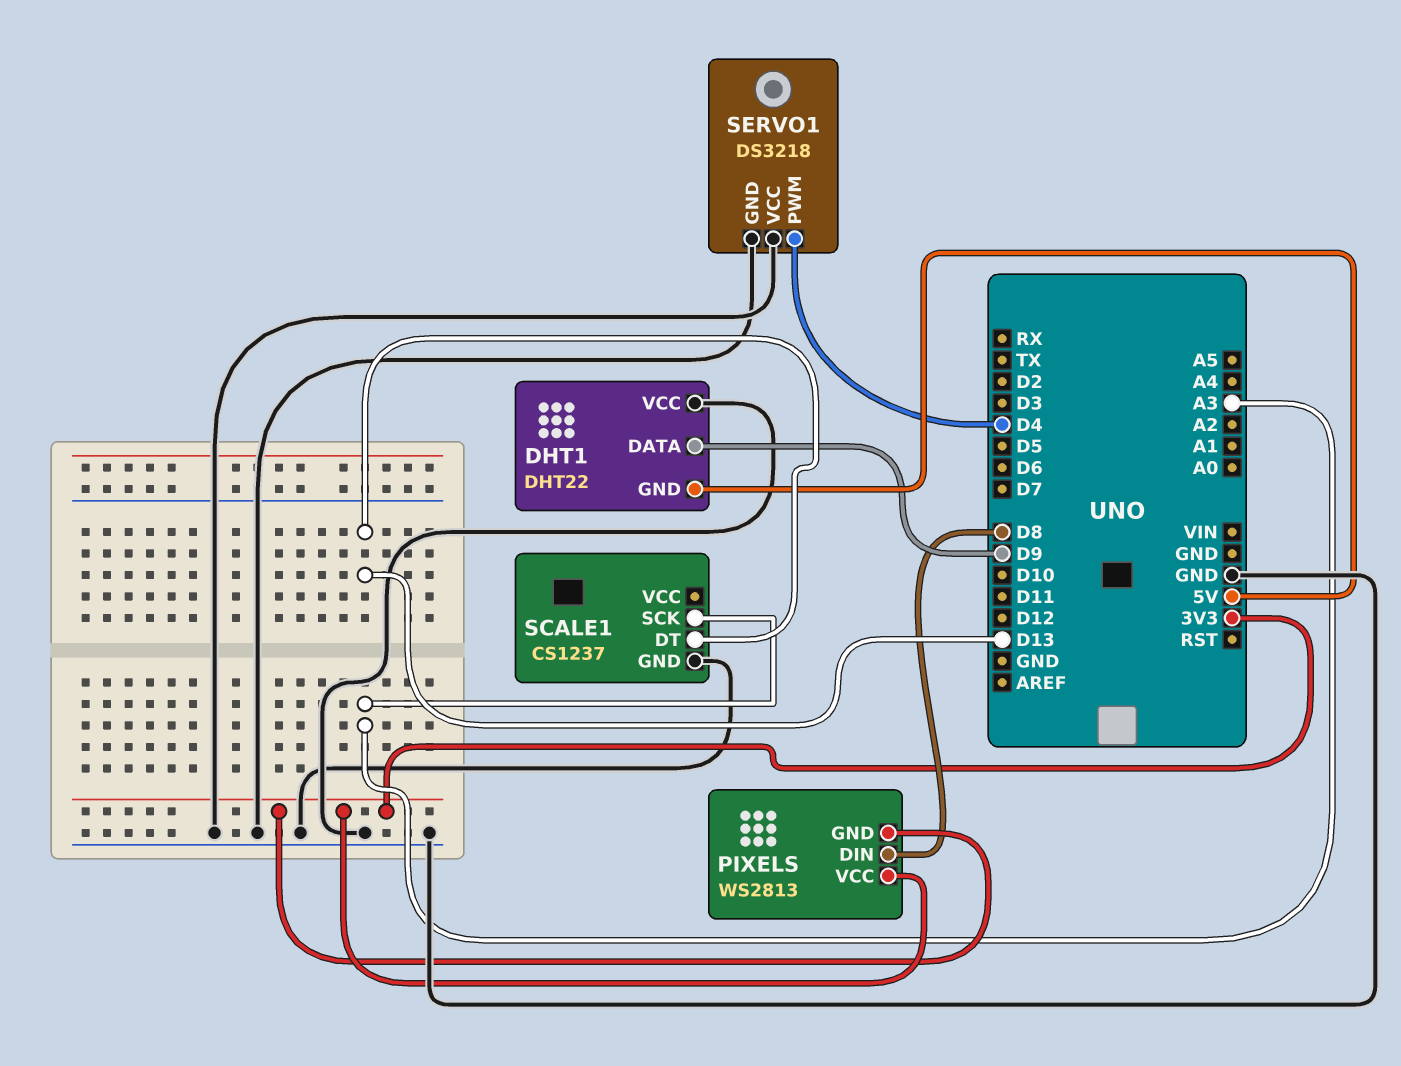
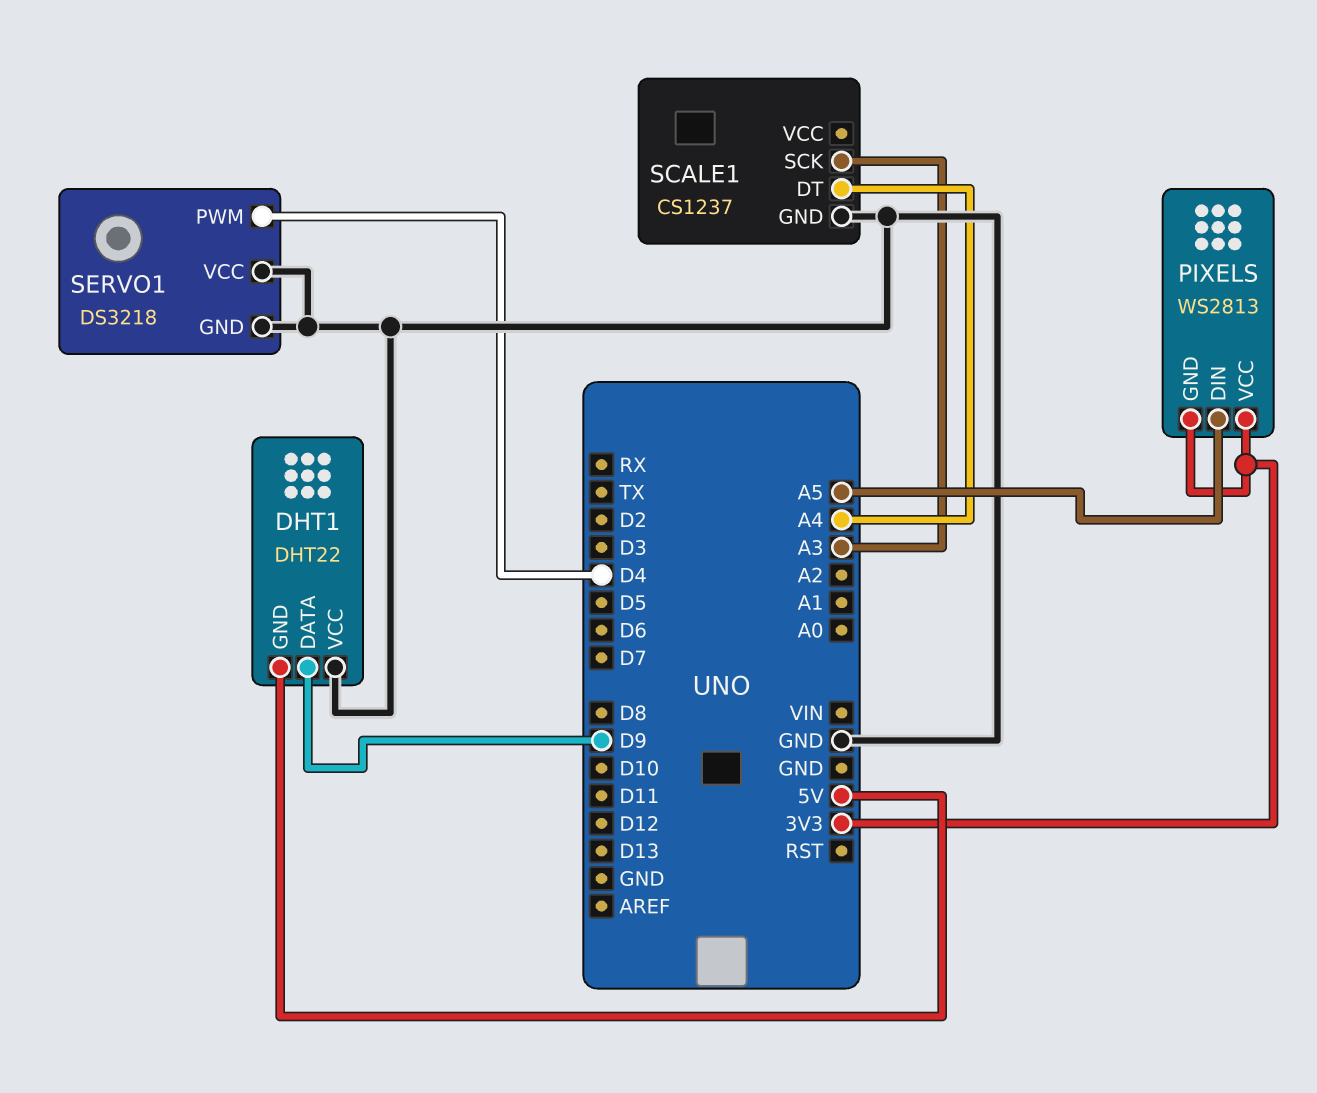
PIXELS pin DIN: D8 -> A5
SCALE1 pin DT: D13 -> A4

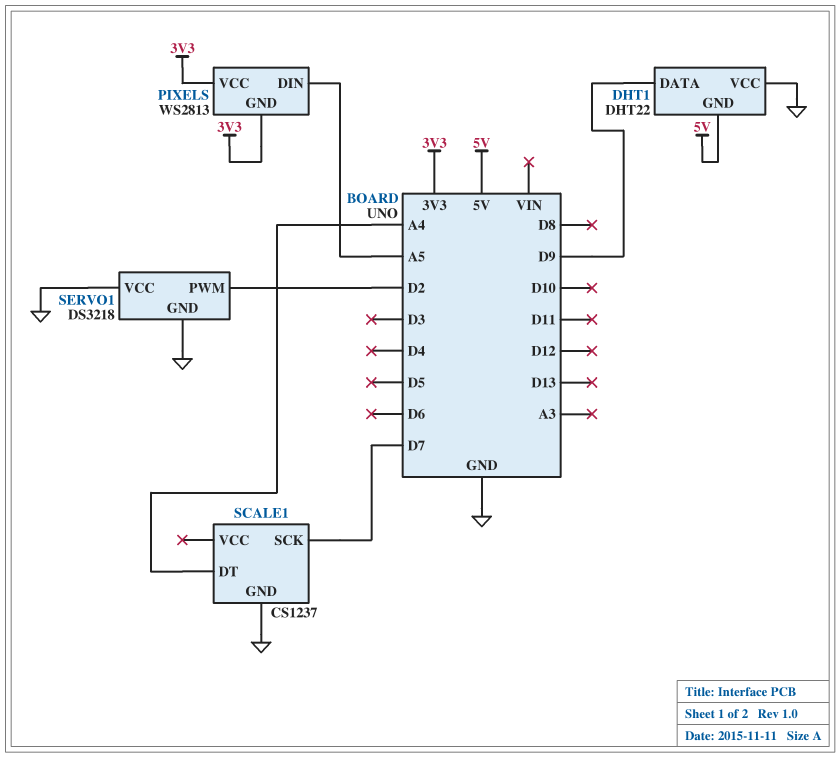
SCALE1 pin SCK: A3 -> D7
SERVO1 pin PWM: D4 -> D2

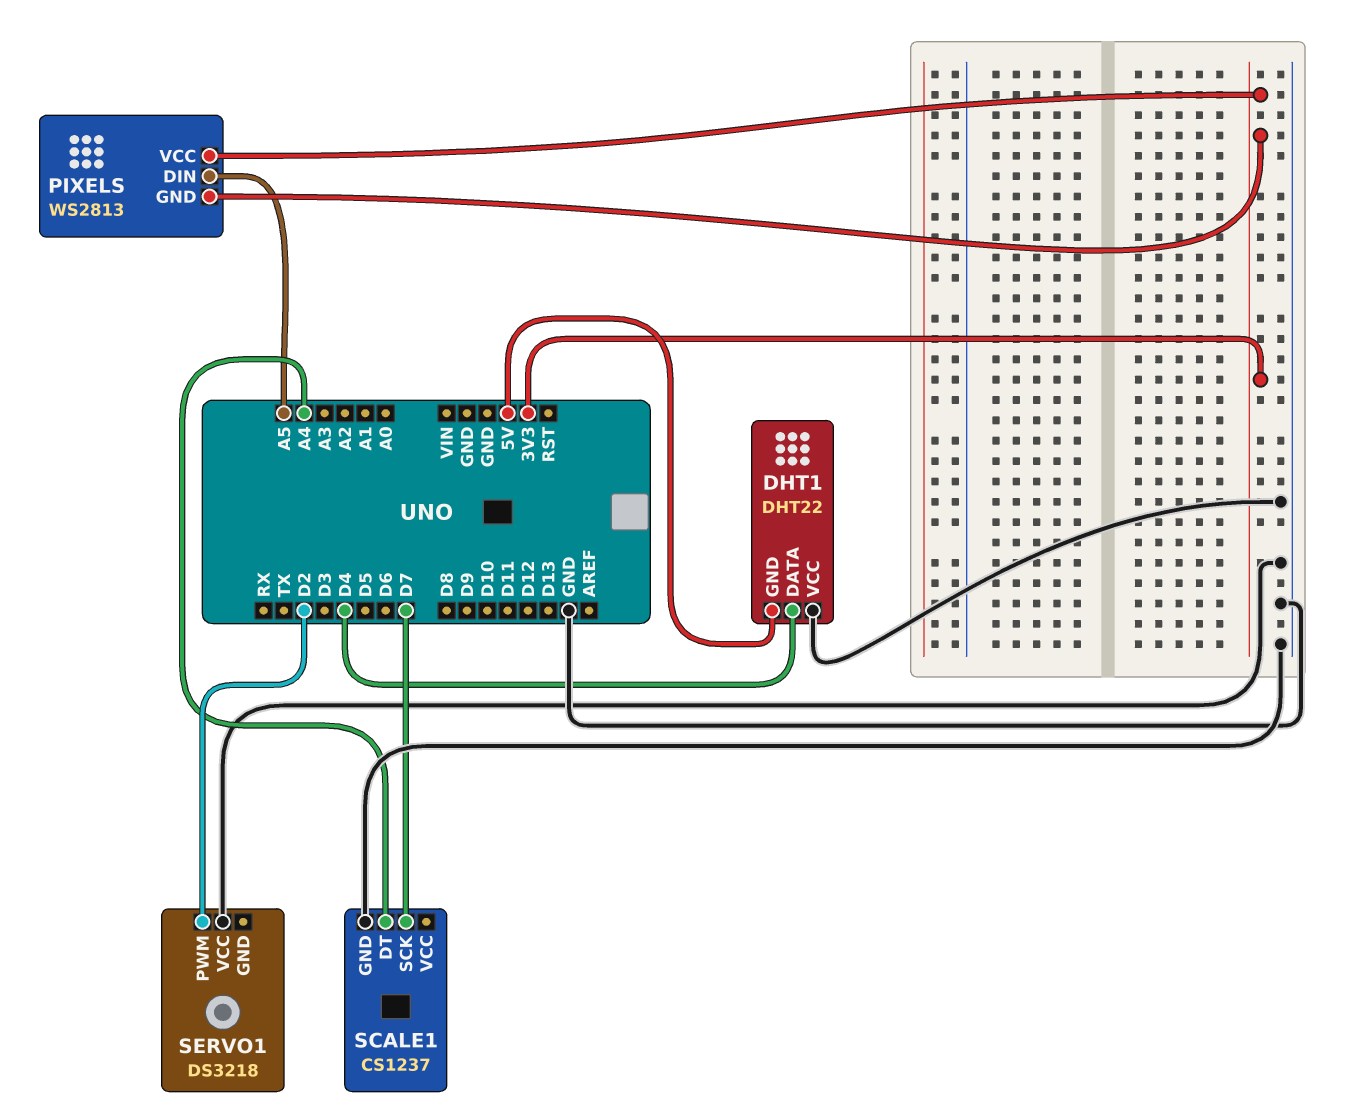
DHT1 pin DATA: D9 -> D4
SERVO1 pin GND: GND -> none

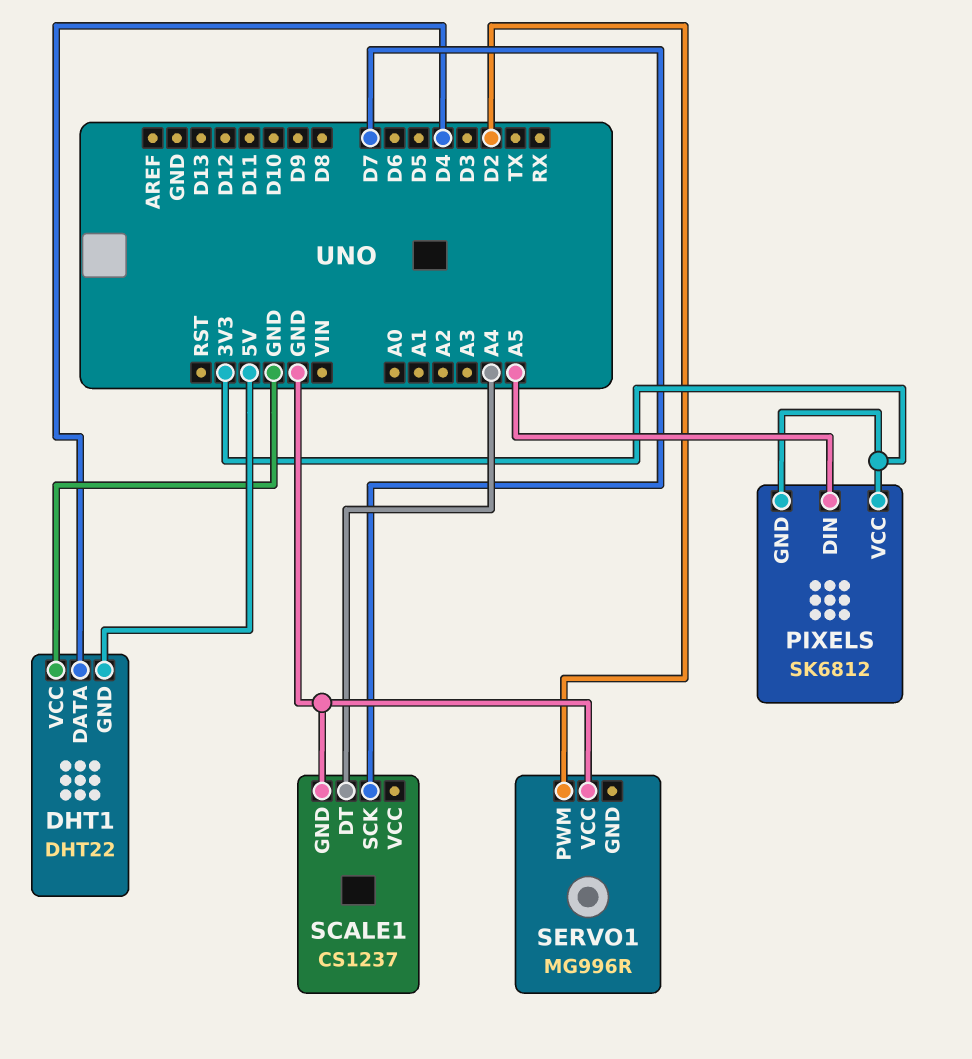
PIXELS: WS2813 -> SK6812
SERVO1: DS3218 -> MG996R

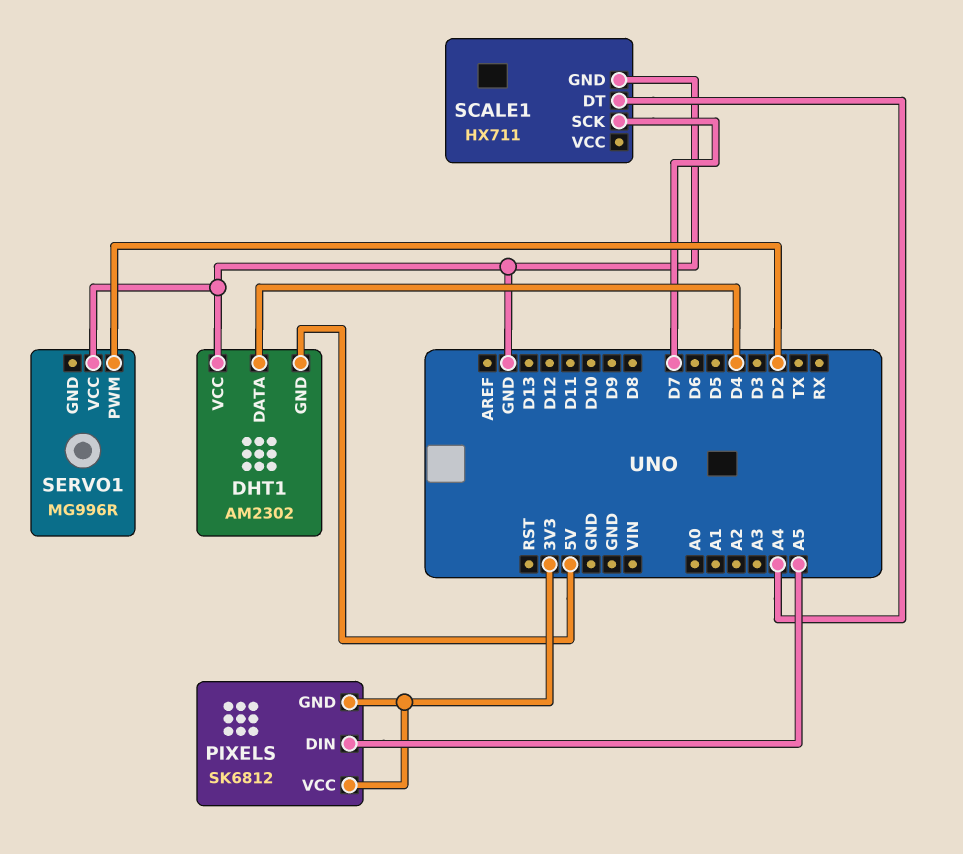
DHT1: DHT22 -> AM2302
SCALE1: CS1237 -> HX711

